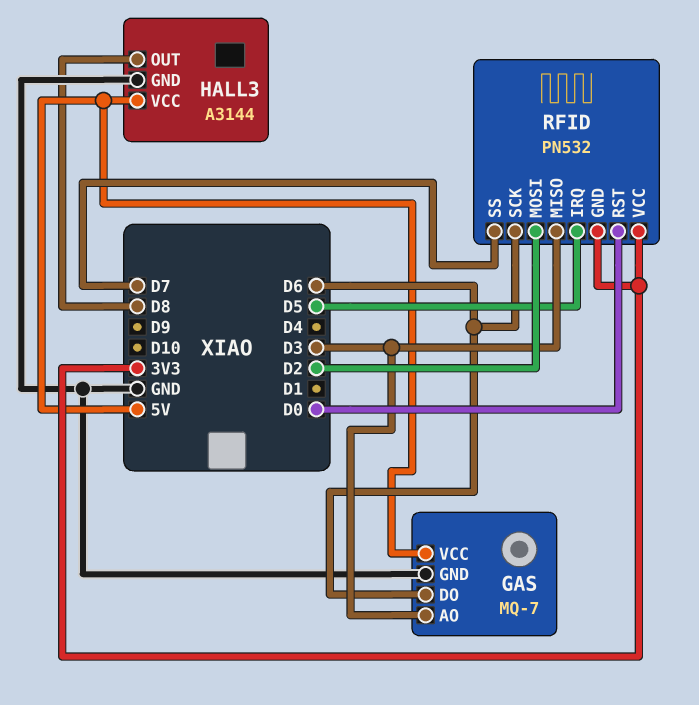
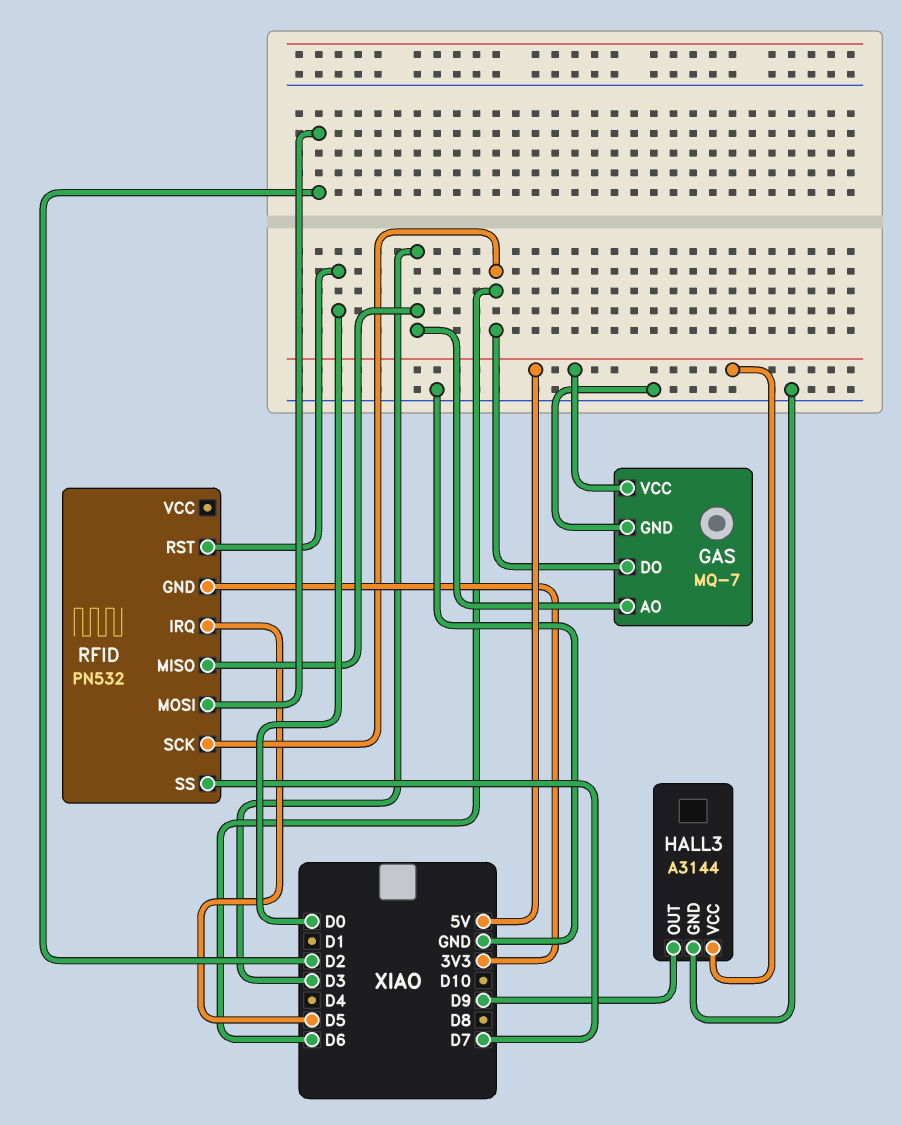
HALL3 pin OUT: D8 -> D9
RFID pin VCC: 3V3 -> none

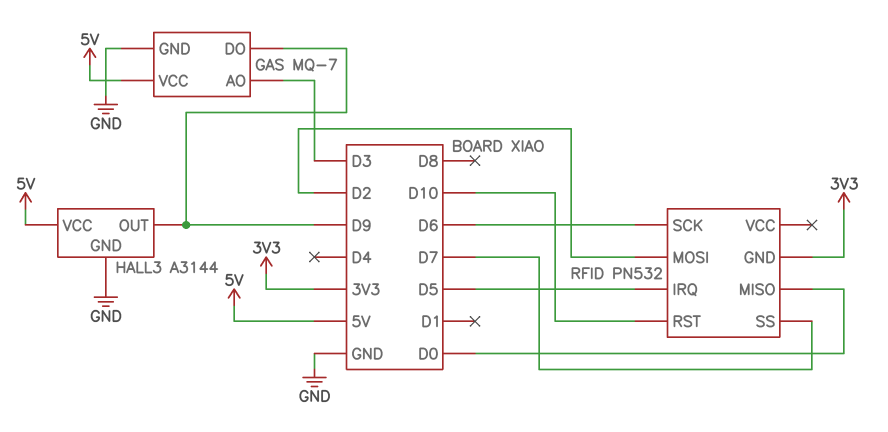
GAS pin DO: D6 -> D9
RFID pin MISO: D3 -> D0
RFID pin RST: D0 -> D10

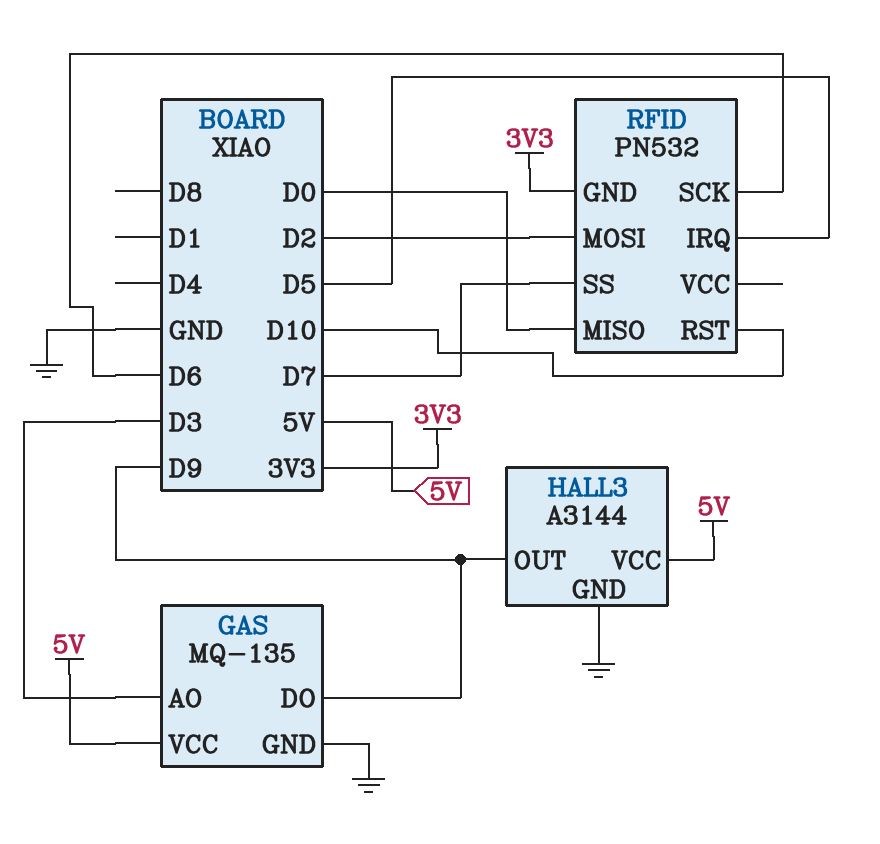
GAS: MQ-7 -> MQ-135

